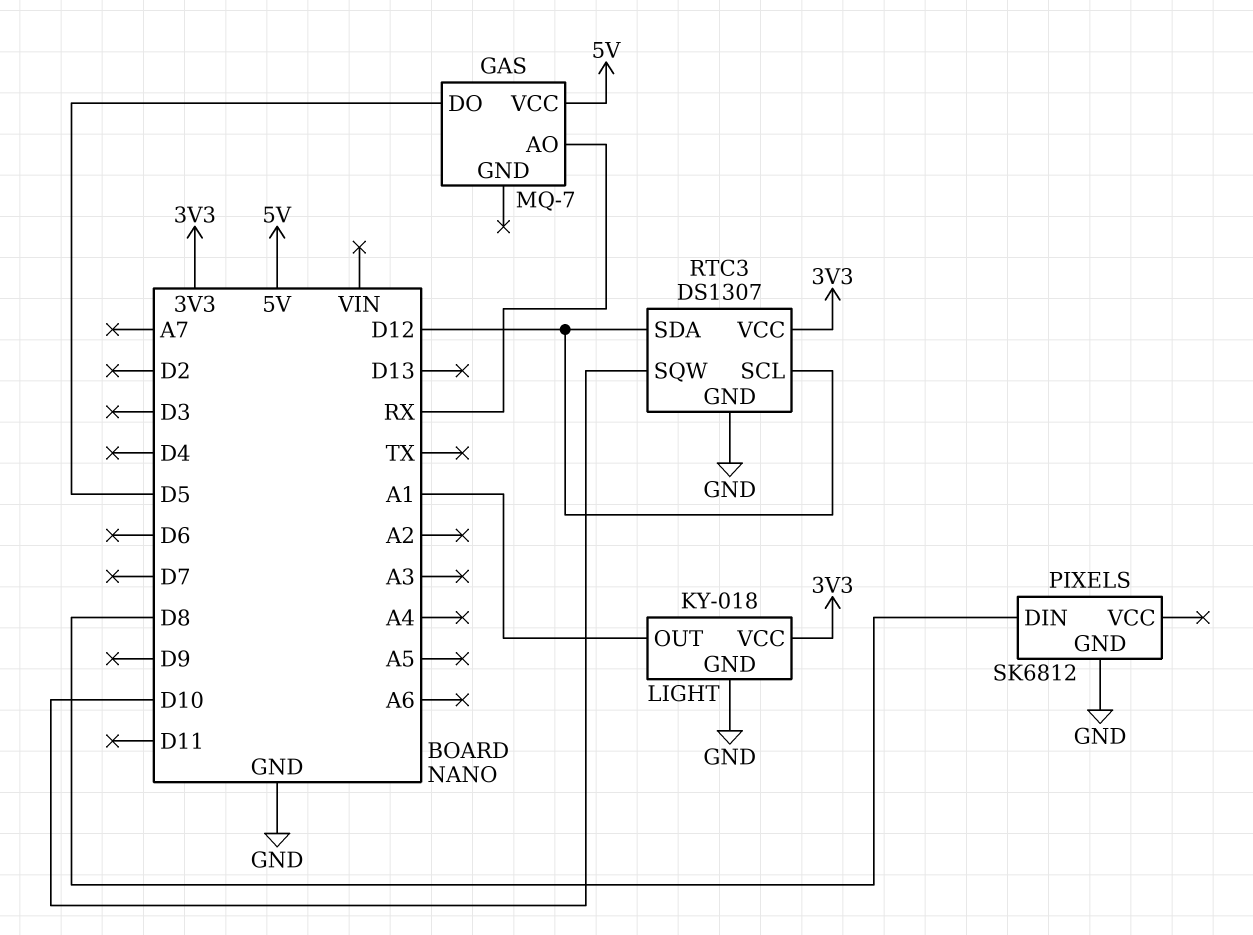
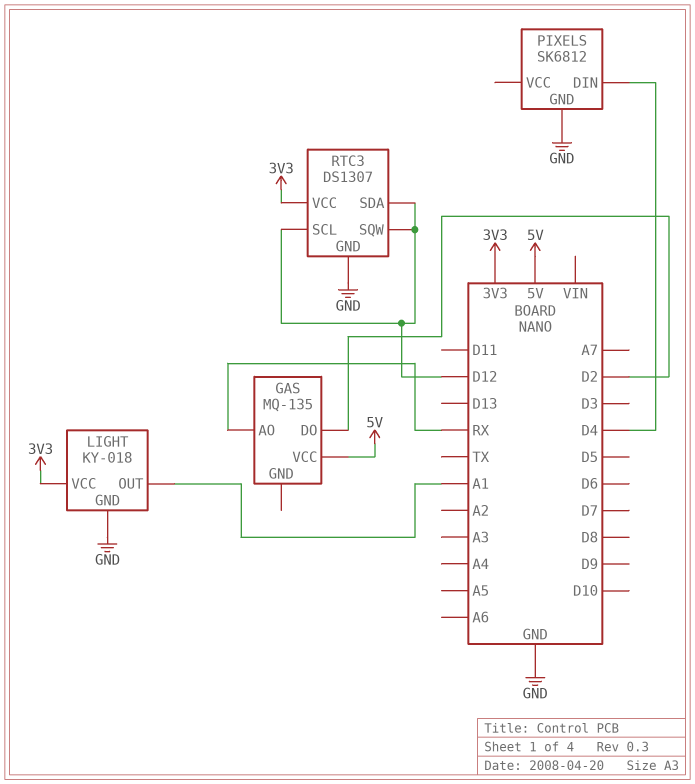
GAS: MQ-7 -> MQ-135
GAS pin DO: D5 -> D2
PIXELS pin DIN: D8 -> D4
RTC3 pin SQW: D10 -> D12

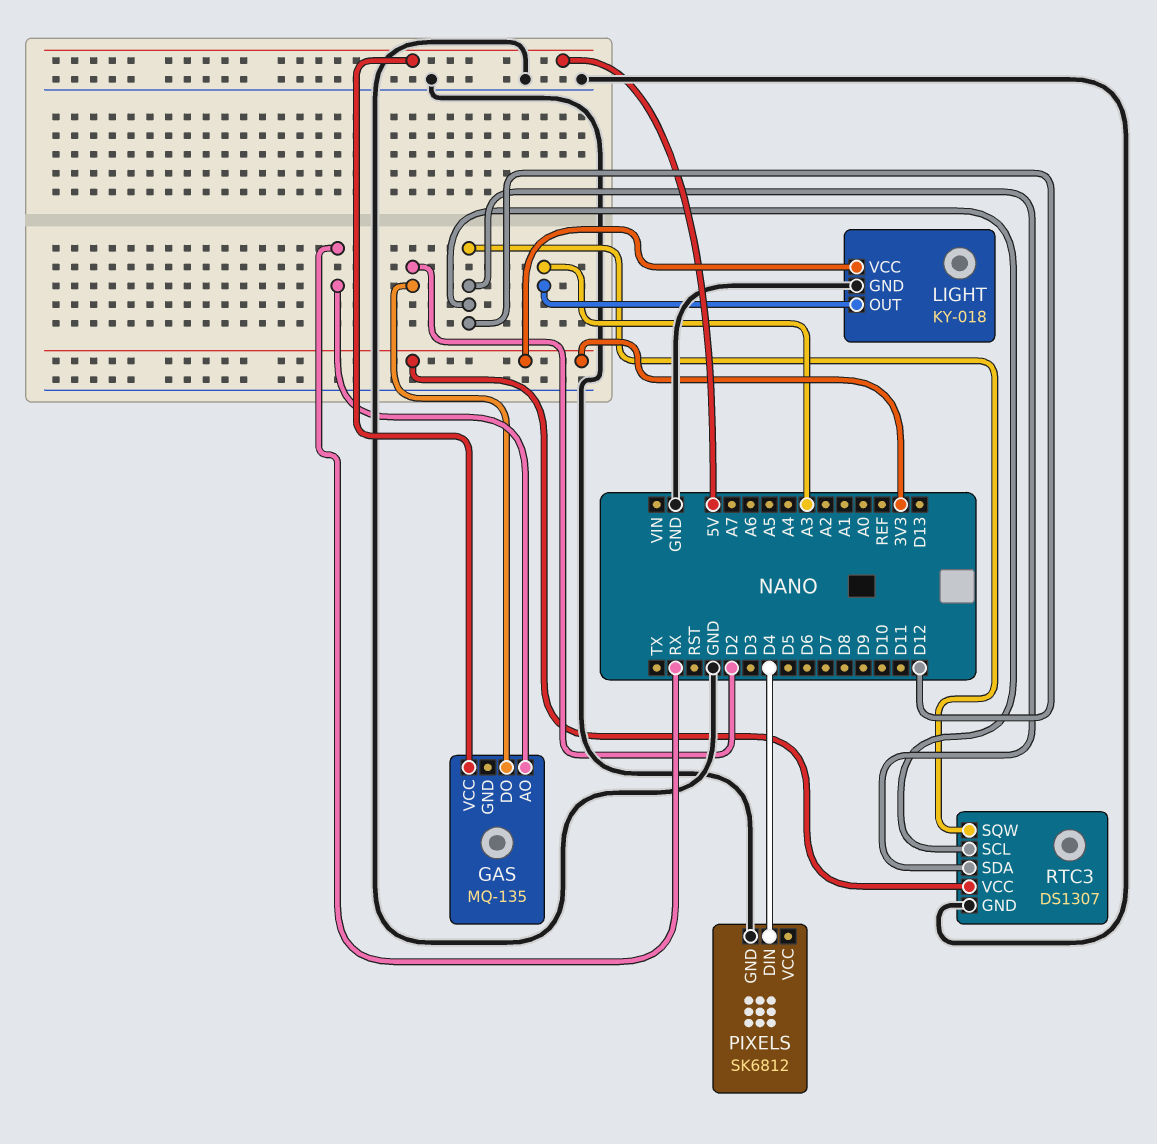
LIGHT pin OUT: A1 -> A3

